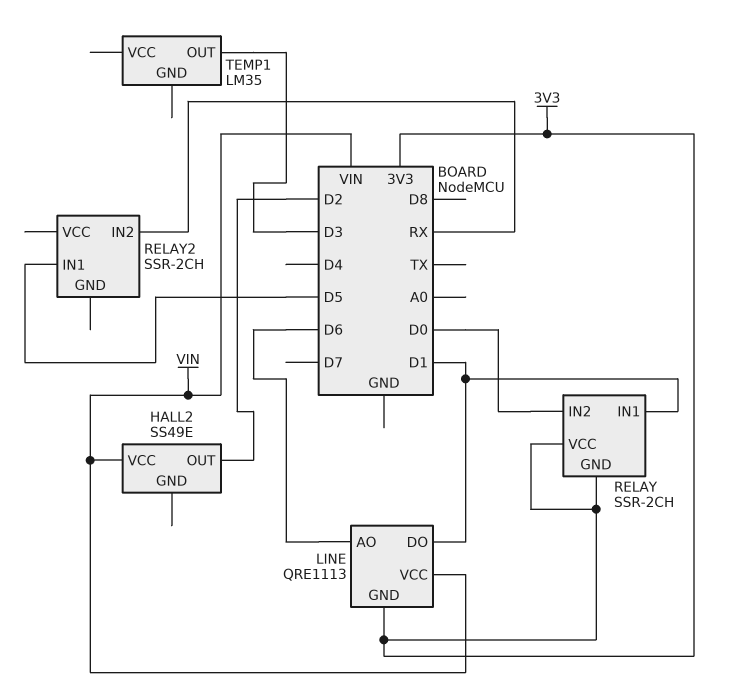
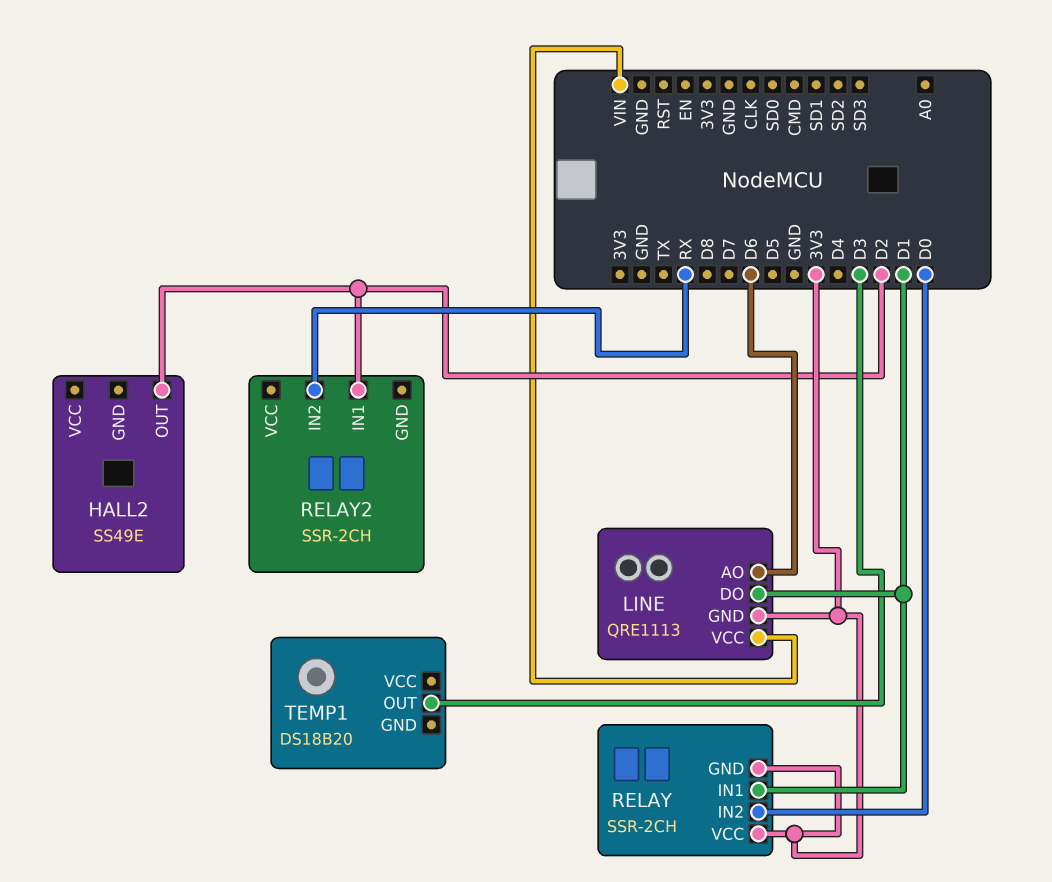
HALL2 pin VCC: VIN -> none
RELAY2 pin IN1: D5 -> D2
TEMP1: LM35 -> DS18B20

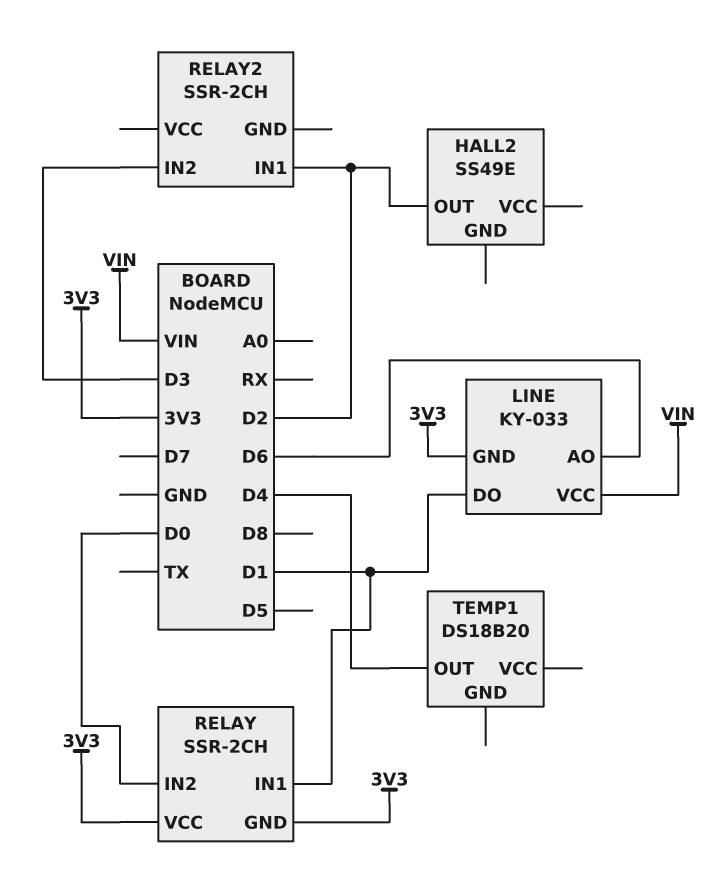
LINE: QRE1113 -> KY-033
RELAY2 pin IN2: RX -> D3
TEMP1 pin OUT: D3 -> D4

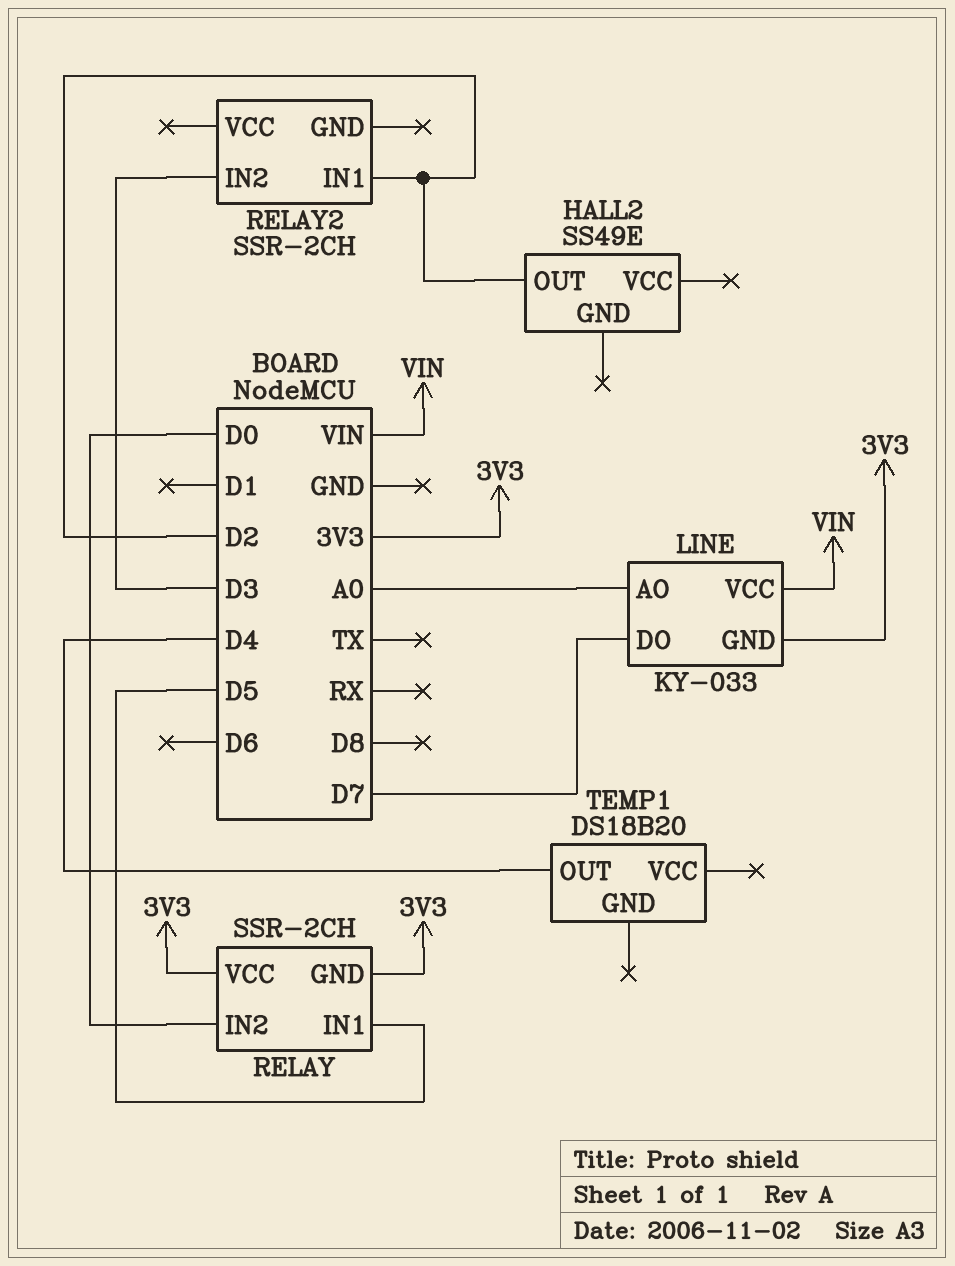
LINE pin AO: D6 -> A0
LINE pin DO: D1 -> D7
RELAY pin IN1: D1 -> D5

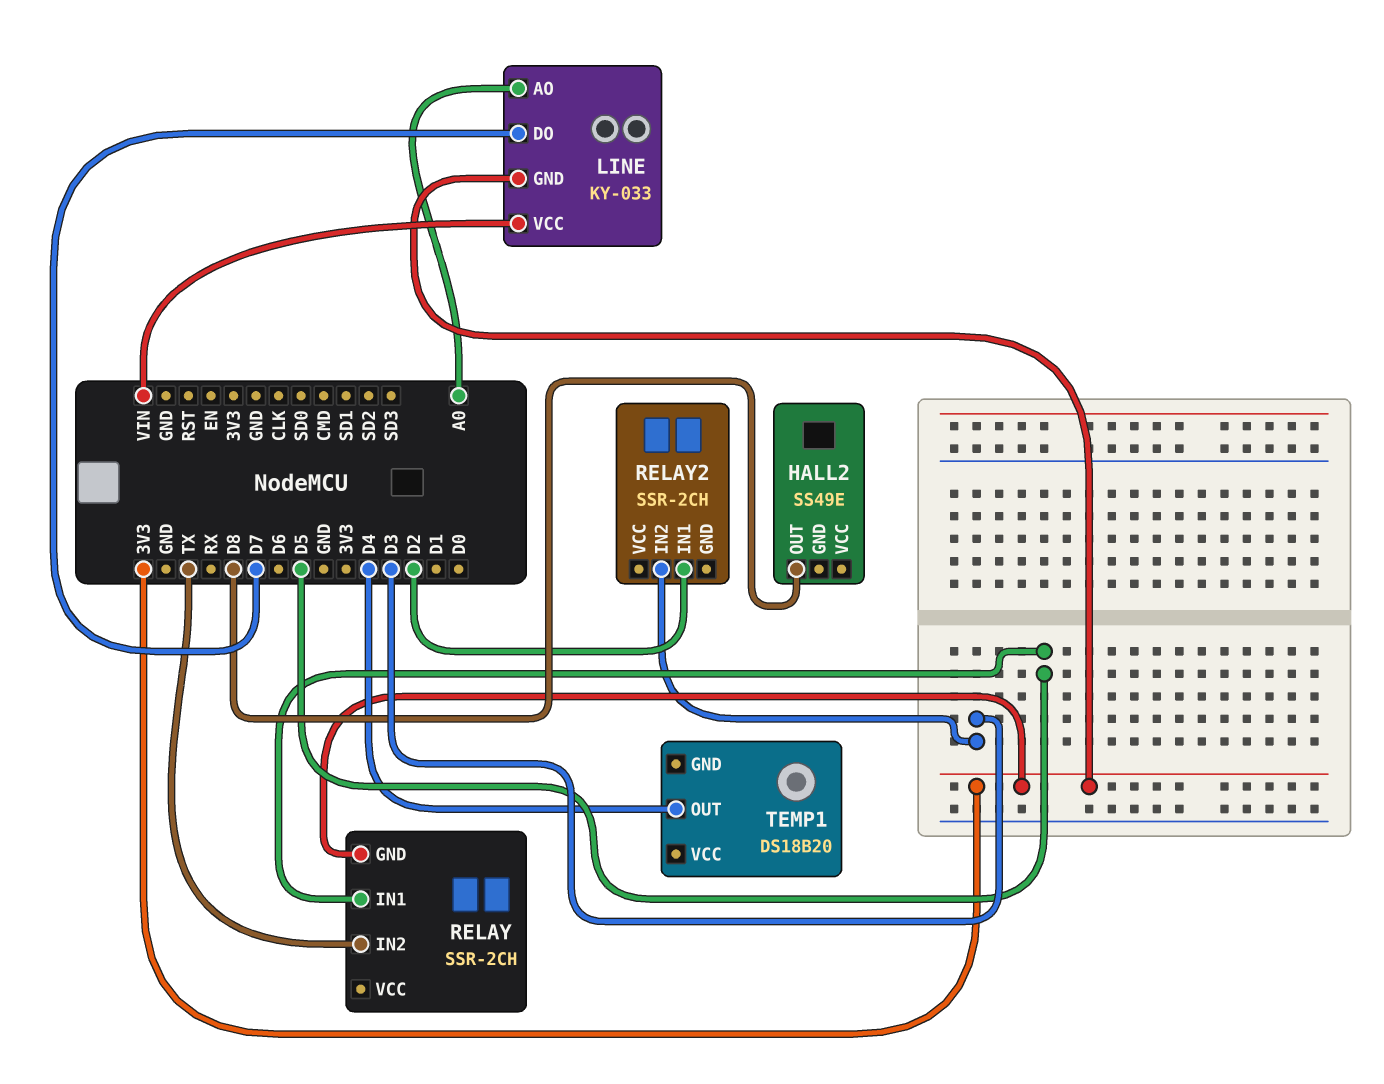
HALL2 pin OUT: D2 -> D8
RELAY pin IN2: D0 -> TX
RELAY pin VCC: 3V3 -> none

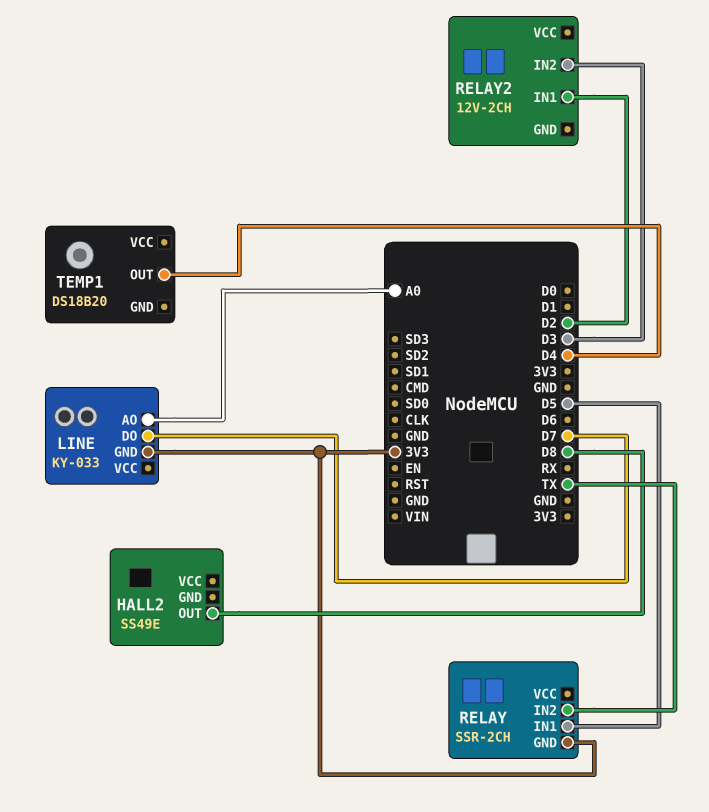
LINE pin VCC: VIN -> none
RELAY2: SSR-2CH -> 12V-2CH

